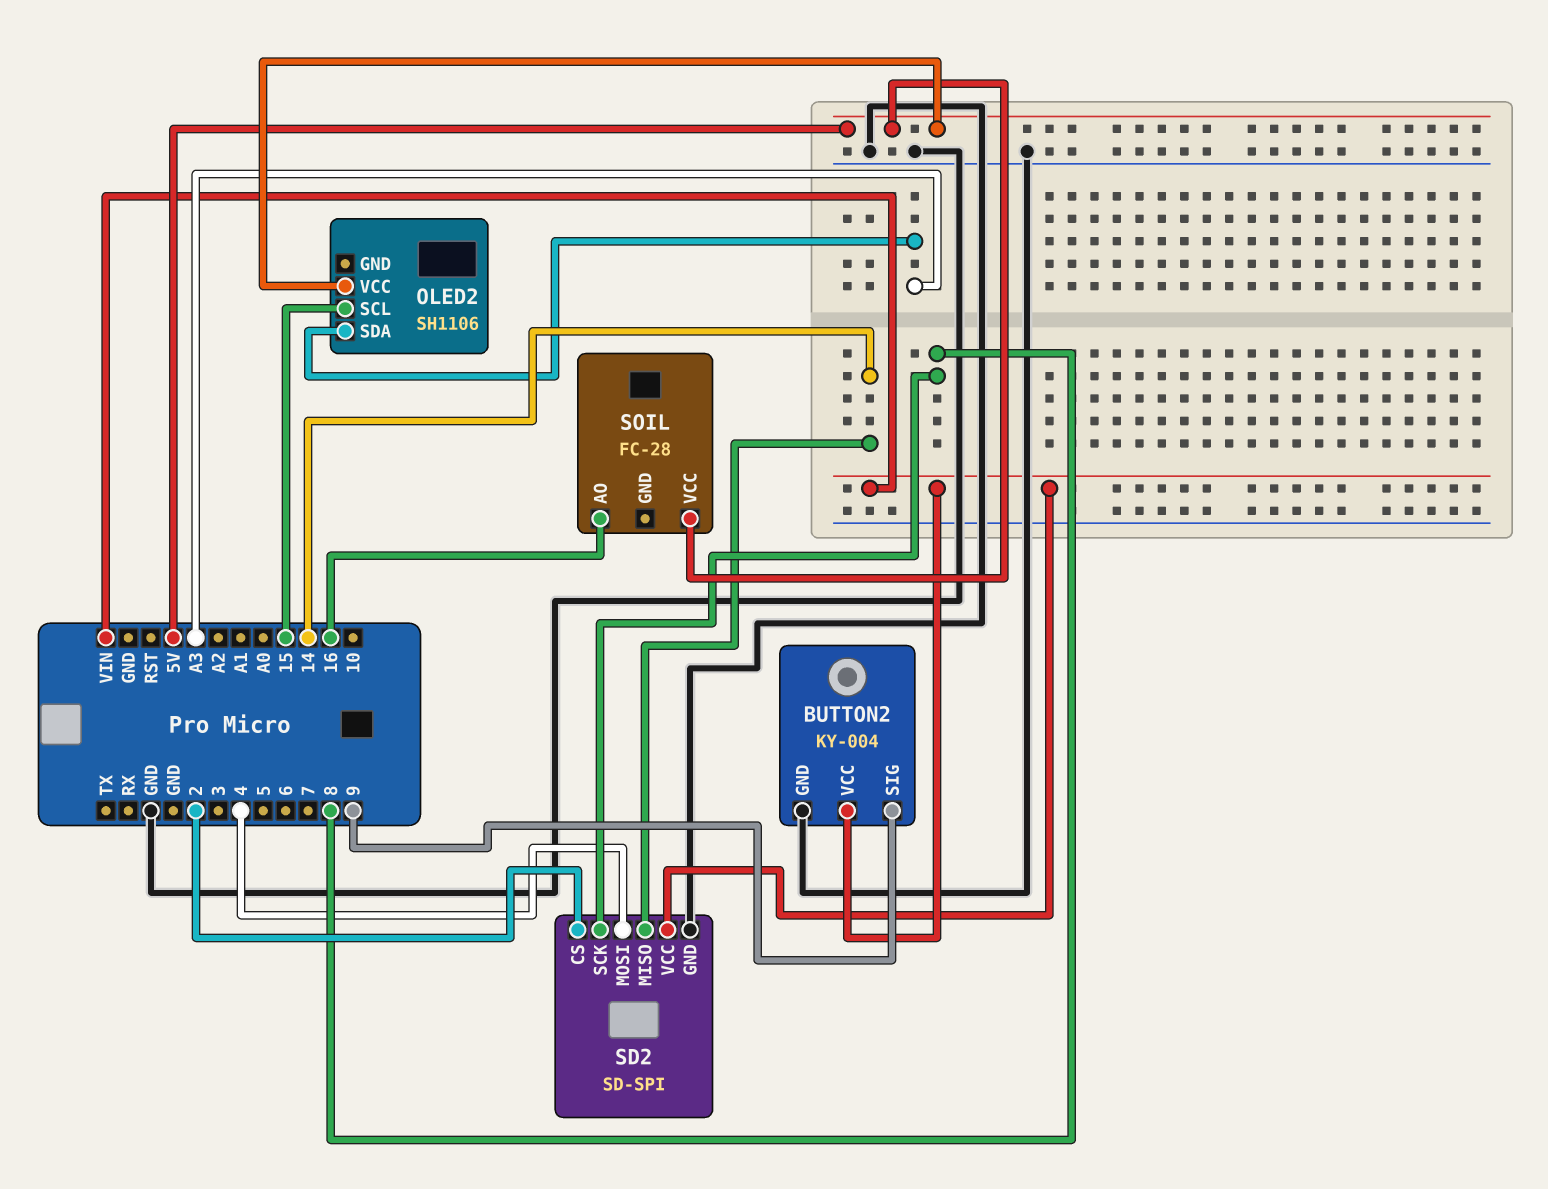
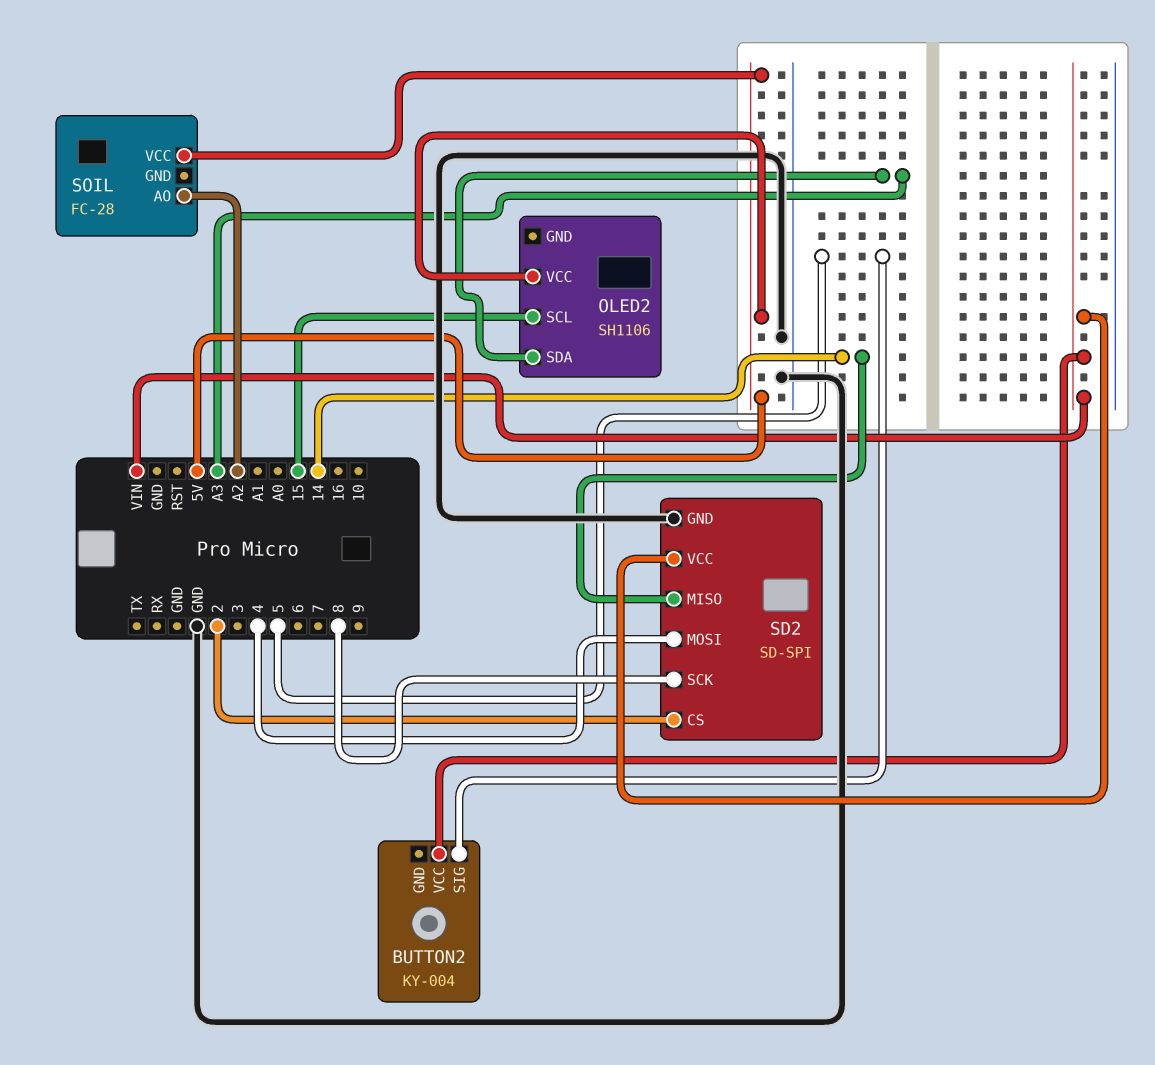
BUTTON2 pin GND: GND -> none
BUTTON2 pin SIG: 9 -> 5
SOIL pin AO: 16 -> A2

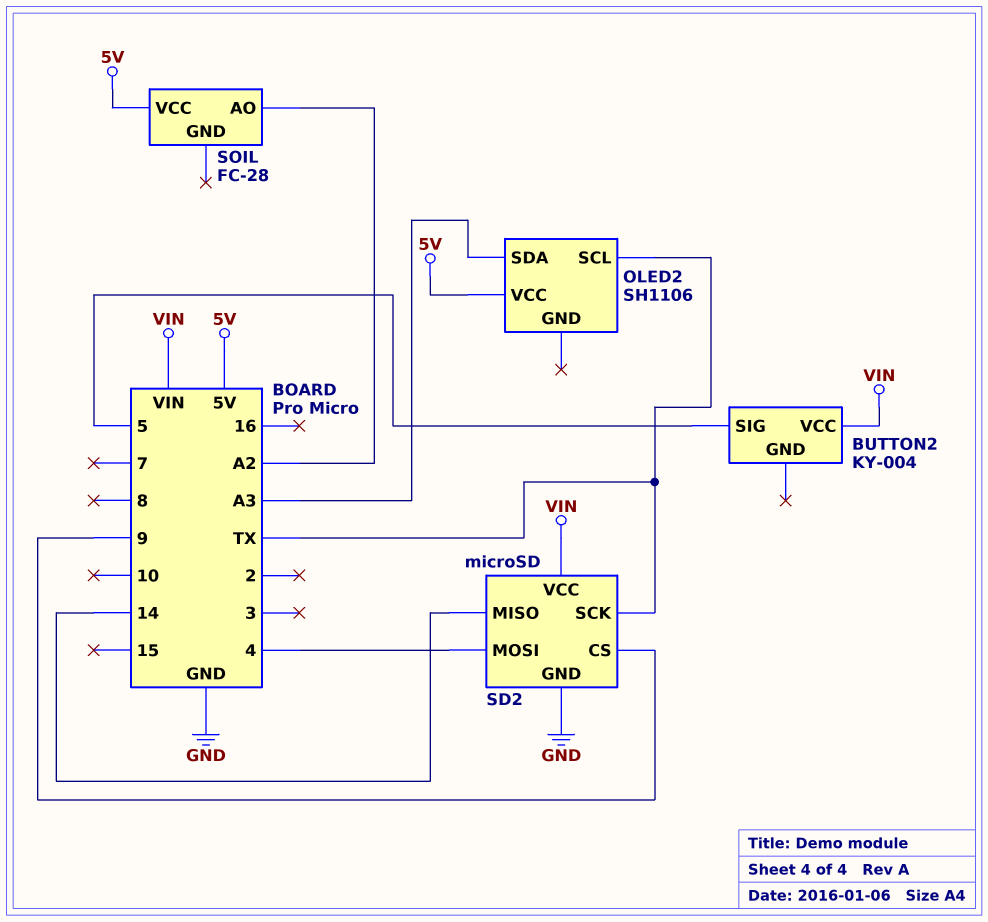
OLED2 pin SCL: 15 -> TX
SD2: SD-SPI -> microSD
SD2 pin CS: 2 -> 9
SD2 pin SCK: 8 -> TX

